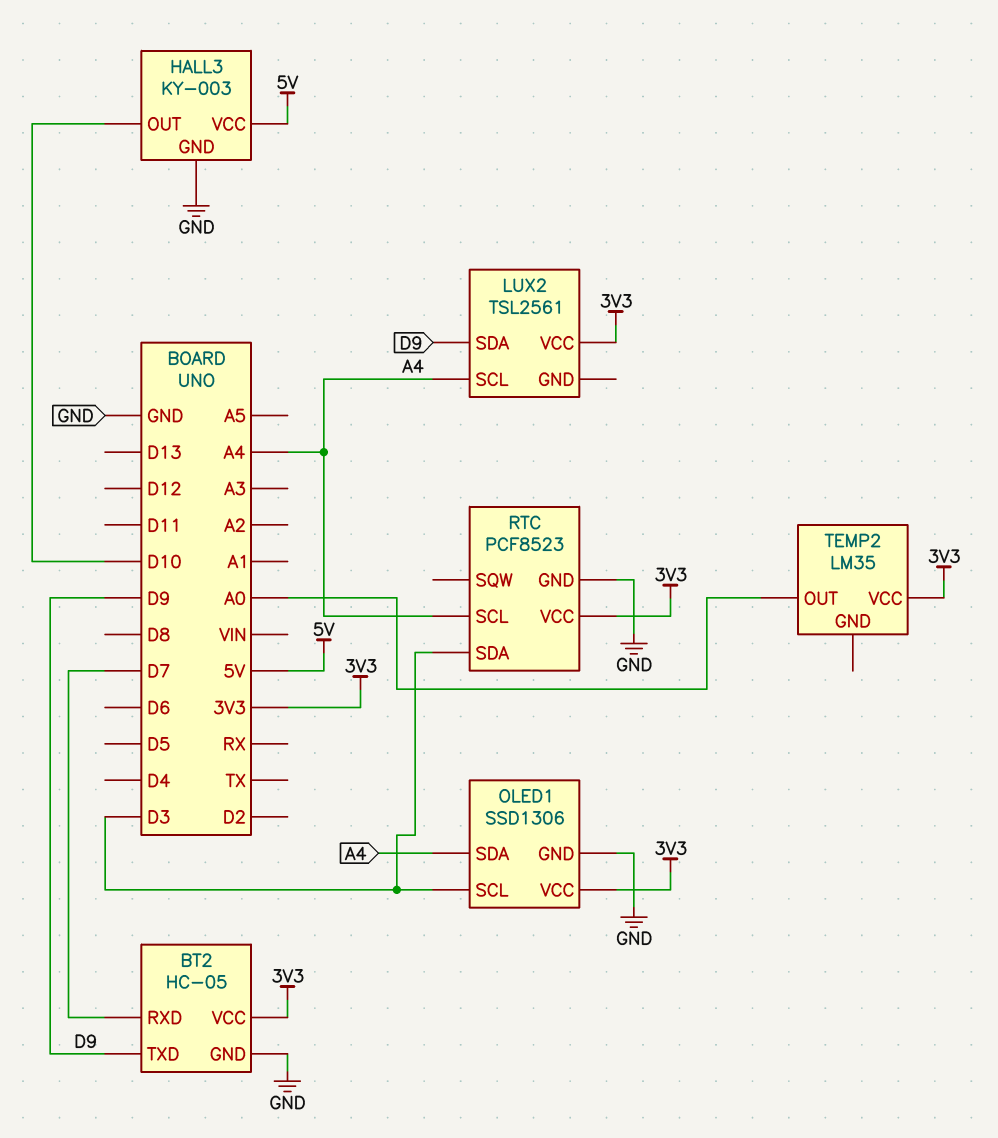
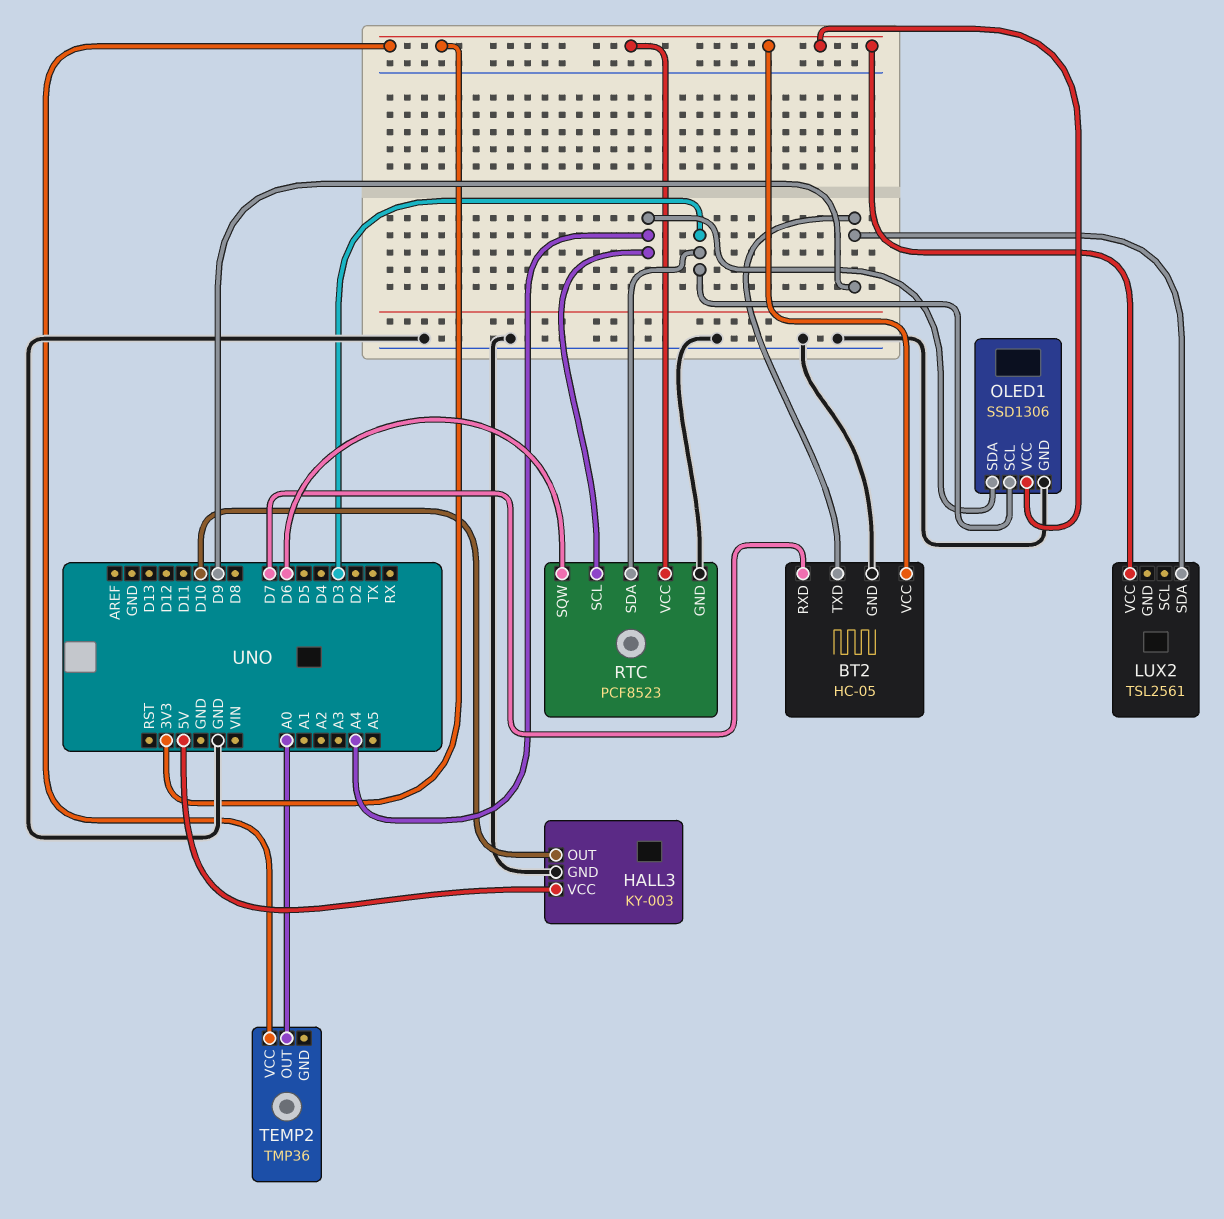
LUX2 pin SCL: A4 -> none
RTC pin SQW: none -> D6
TEMP2: LM35 -> TMP36

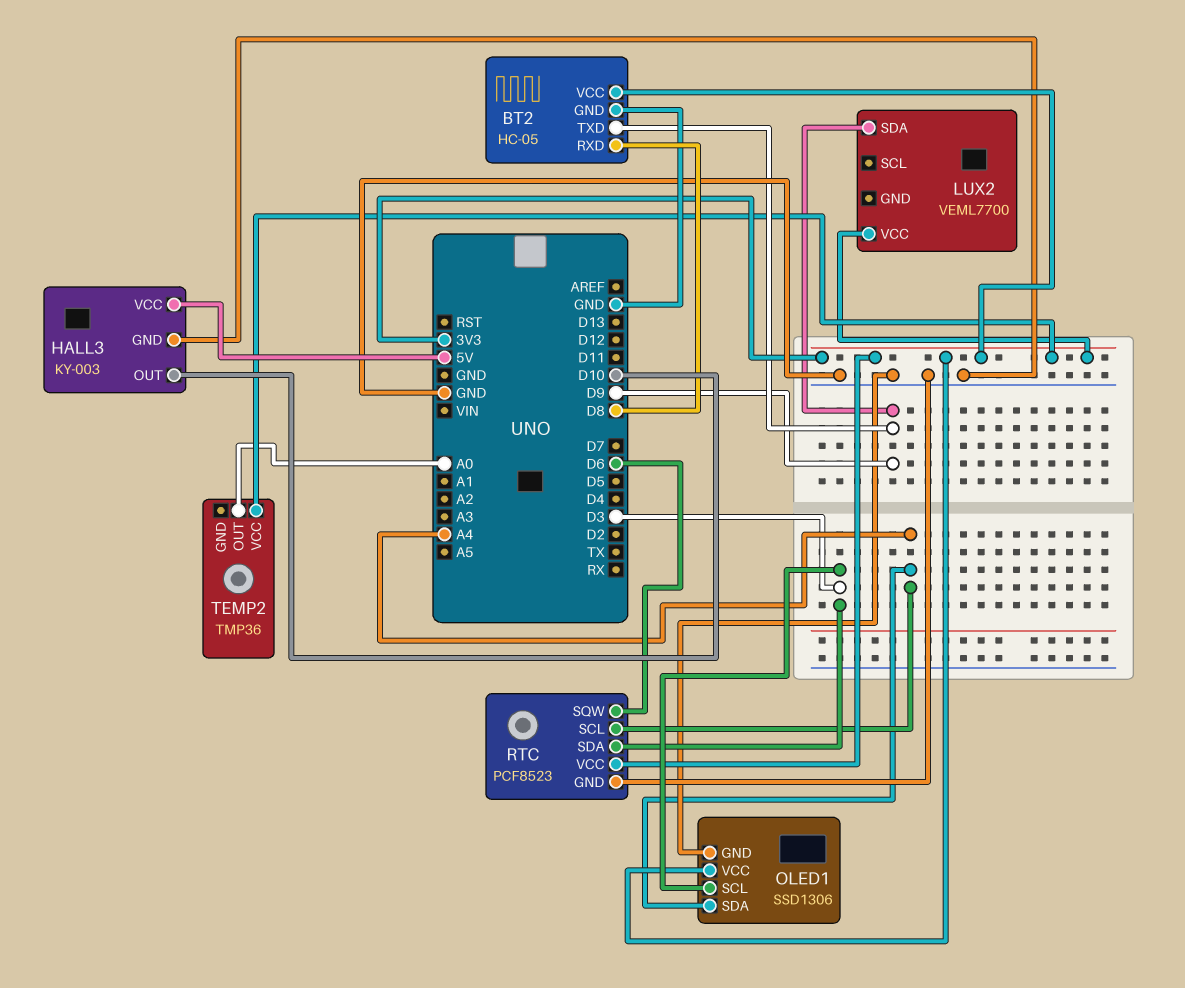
BT2 pin RXD: D7 -> D8
LUX2: TSL2561 -> VEML7700

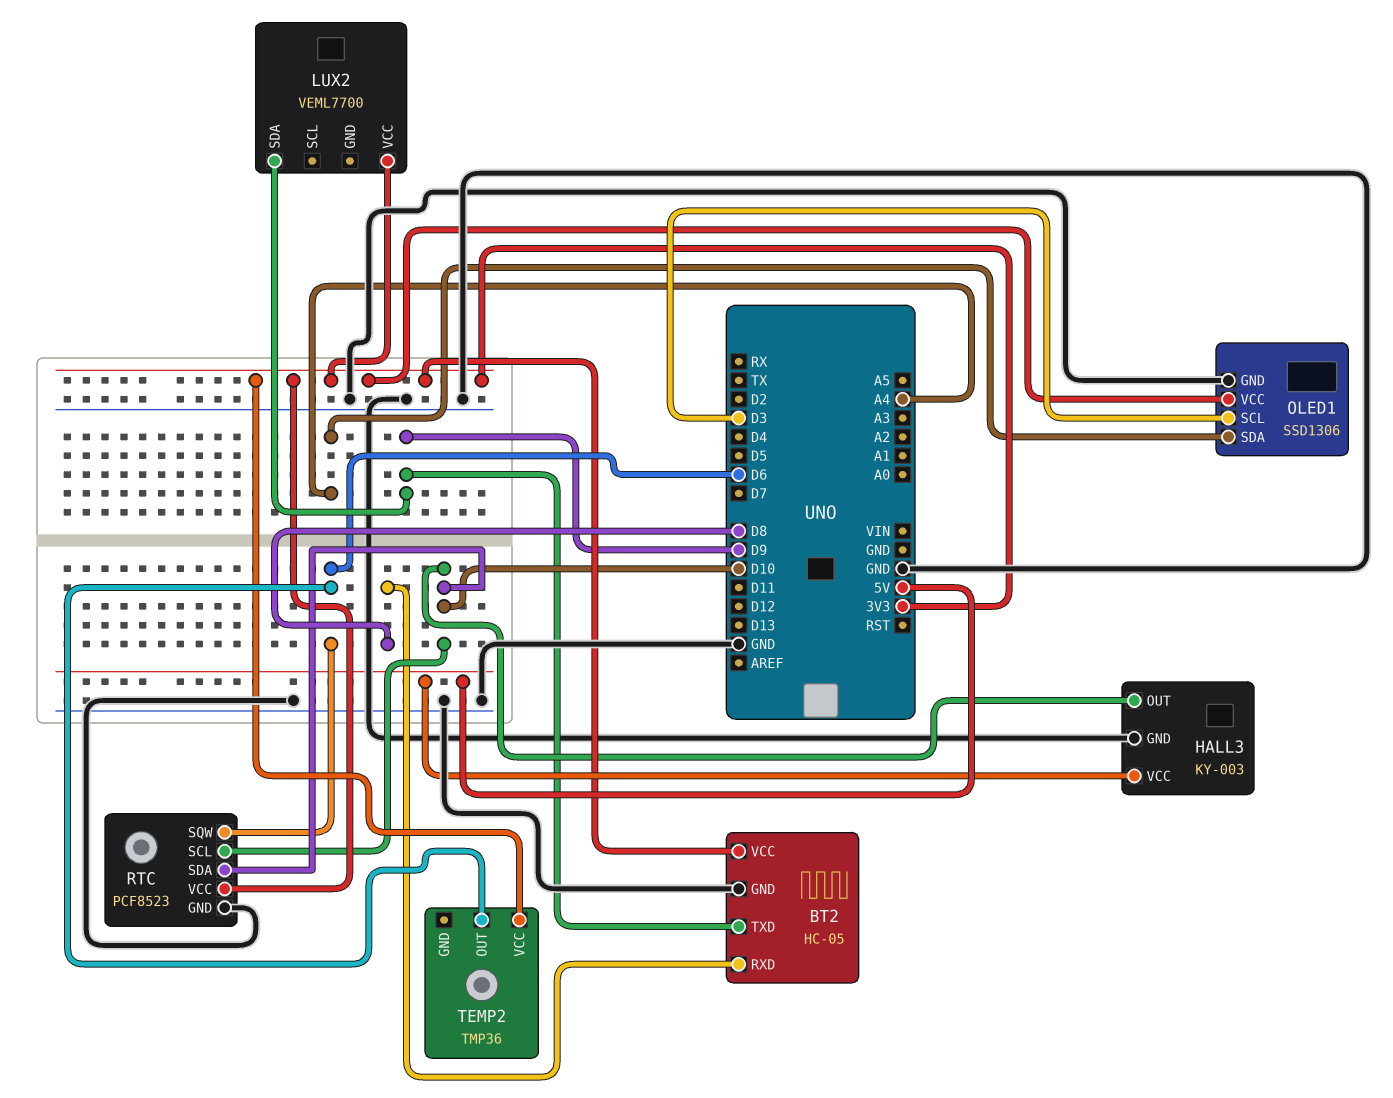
RTC pin SCL: A4 -> D10
RTC pin SDA: D3 -> D10
TEMP2 pin OUT: A0 -> D6

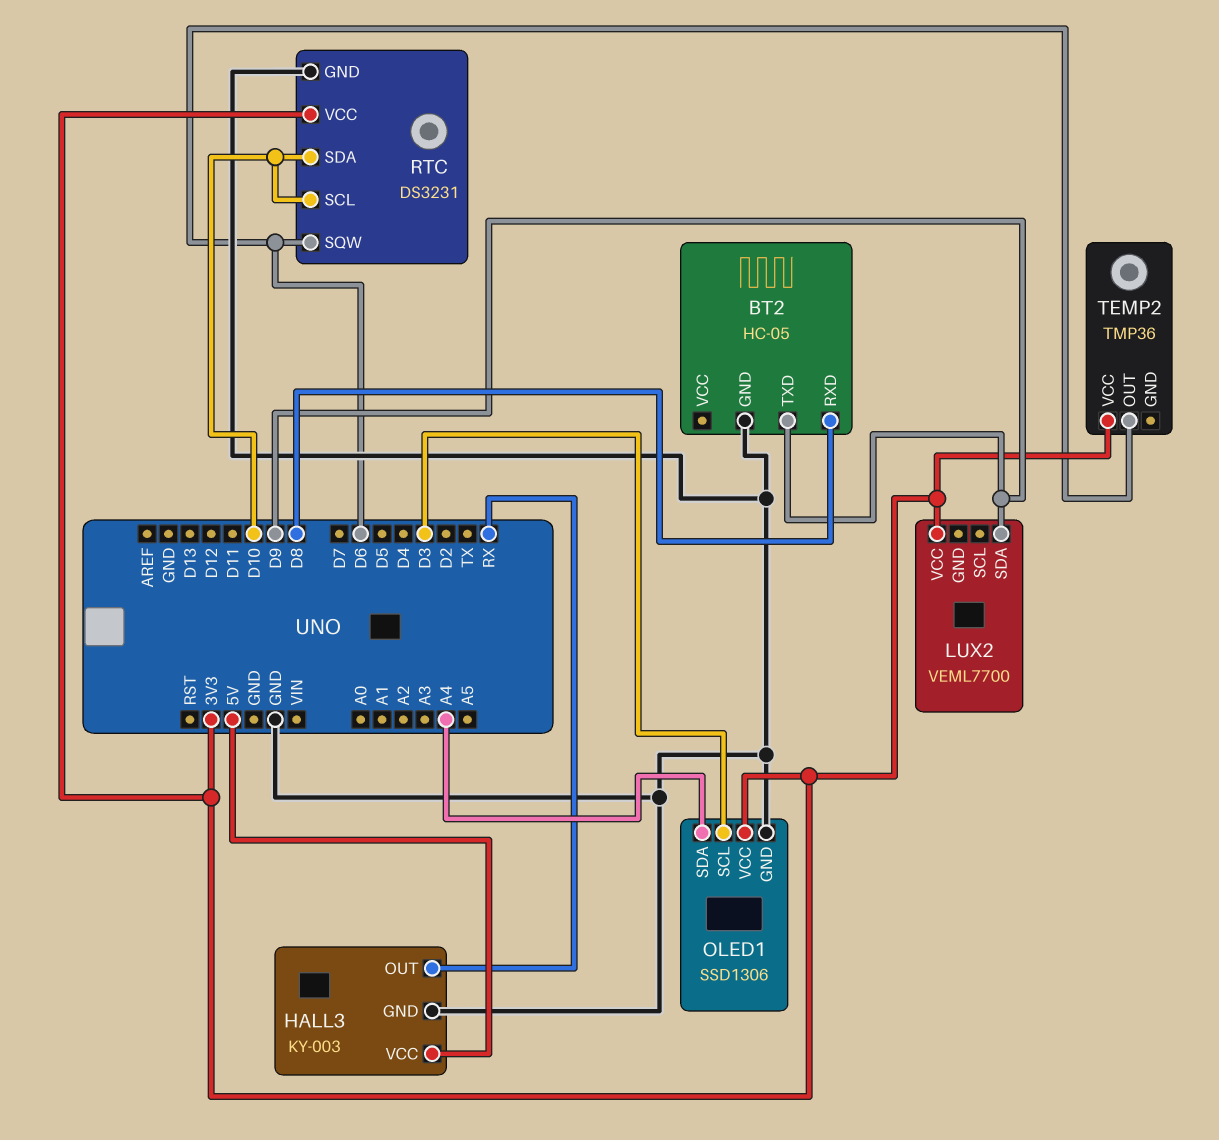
BT2 pin VCC: 3V3 -> none
HALL3 pin OUT: D10 -> RX
RTC: PCF8523 -> DS3231

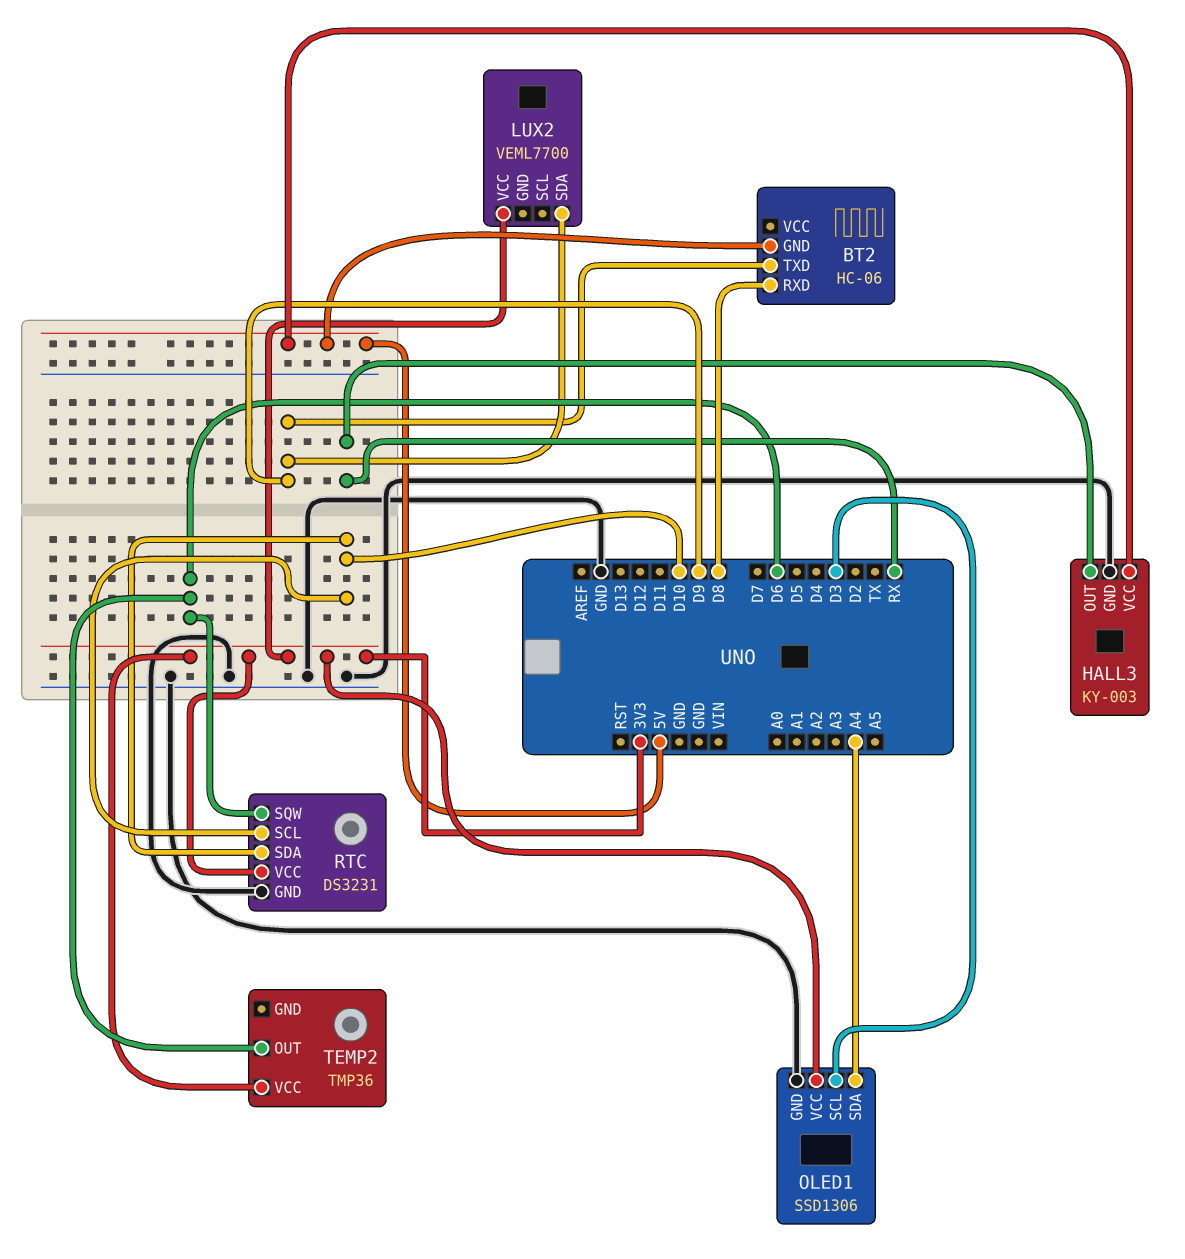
BT2: HC-05 -> HC-06
BT2 pin GND: GND -> 5V

